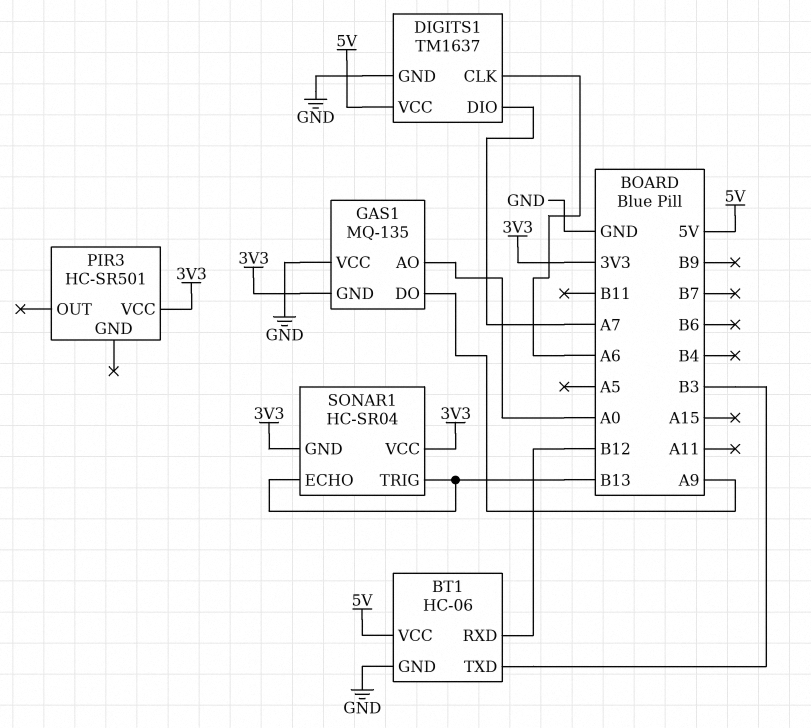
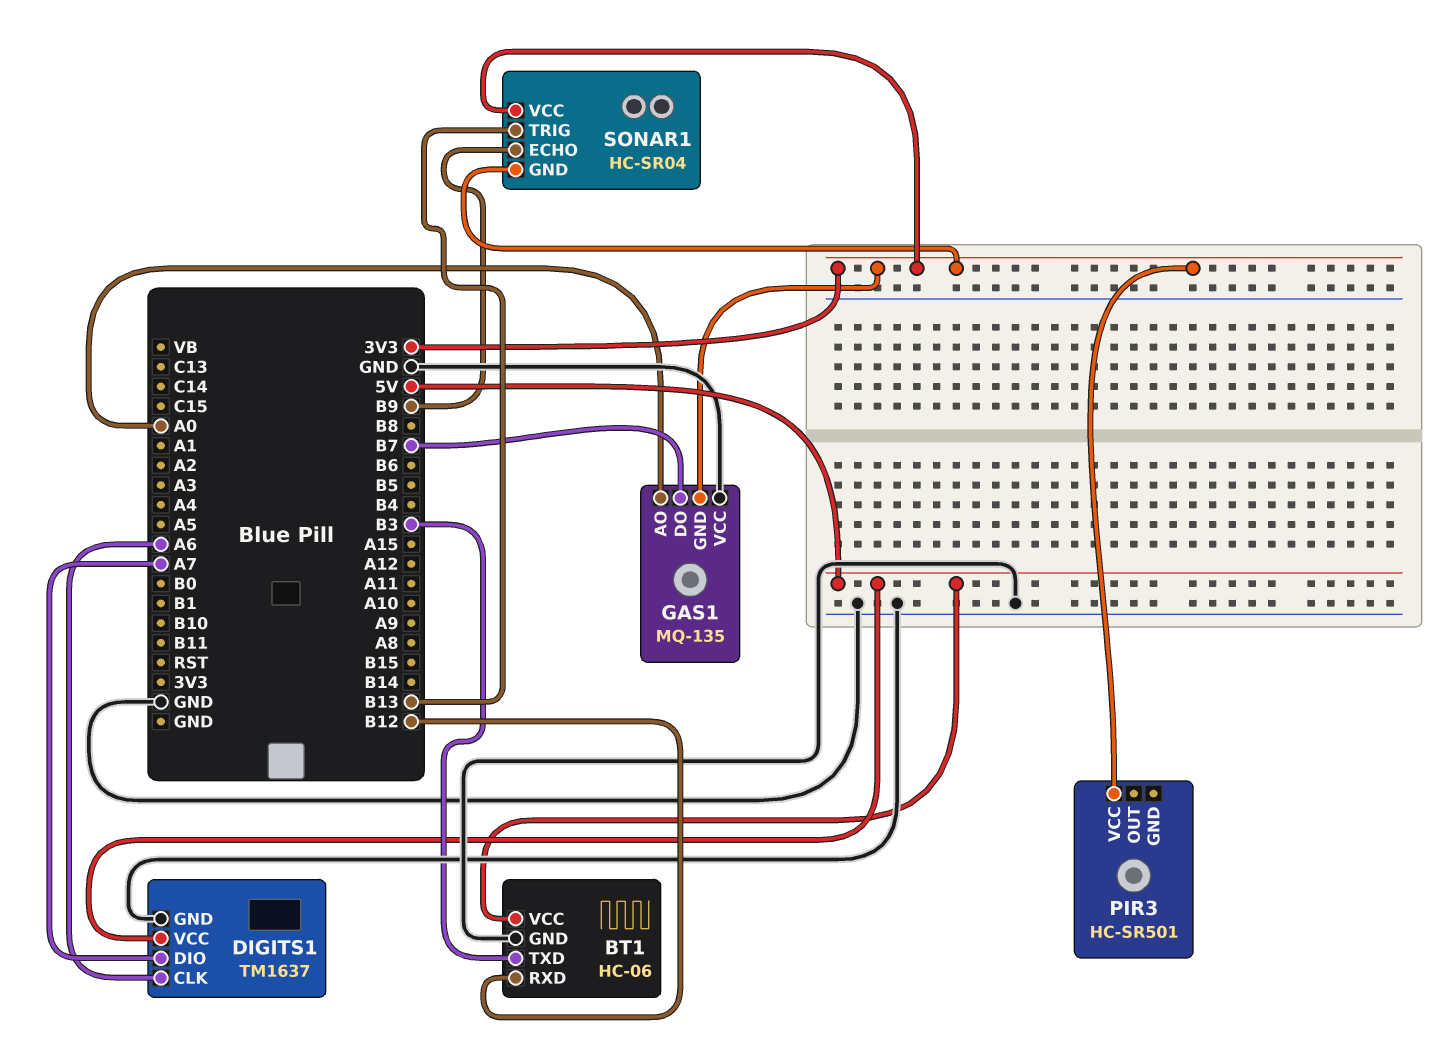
GAS1 pin DO: A9 -> B7
SONAR1 pin ECHO: B13 -> B9

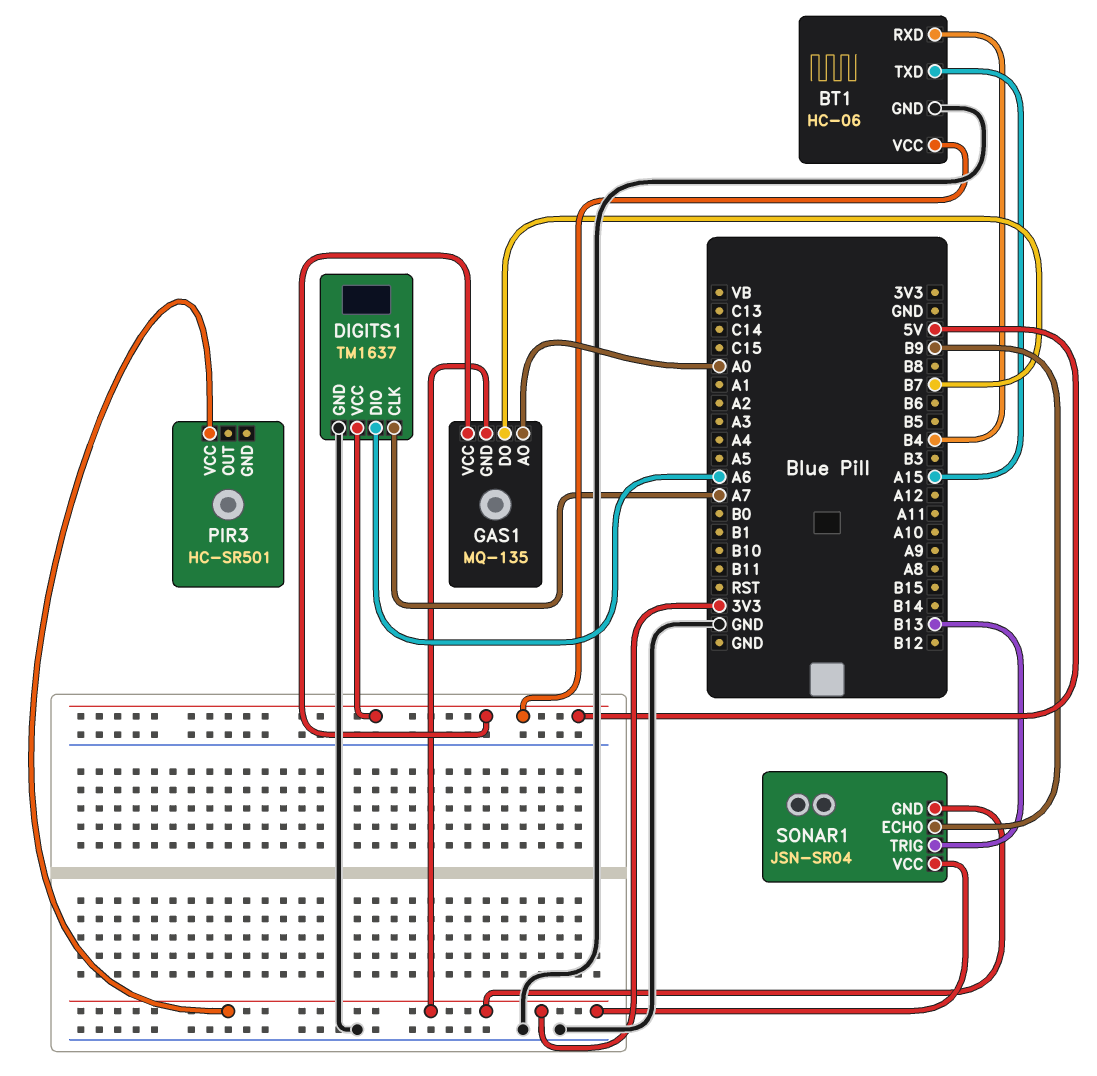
BT1 pin RXD: B12 -> B4
BT1 pin TXD: B3 -> A15
DIGITS1 pin CLK: A6 -> A7
DIGITS1 pin DIO: A7 -> A6
GAS1 pin VCC: GND -> 5V
SONAR1: HC-SR04 -> JSN-SR04

